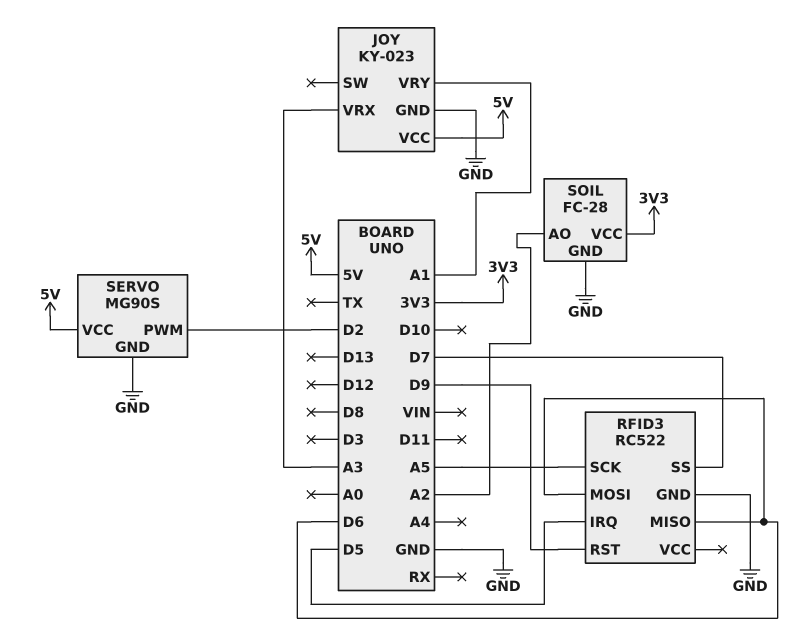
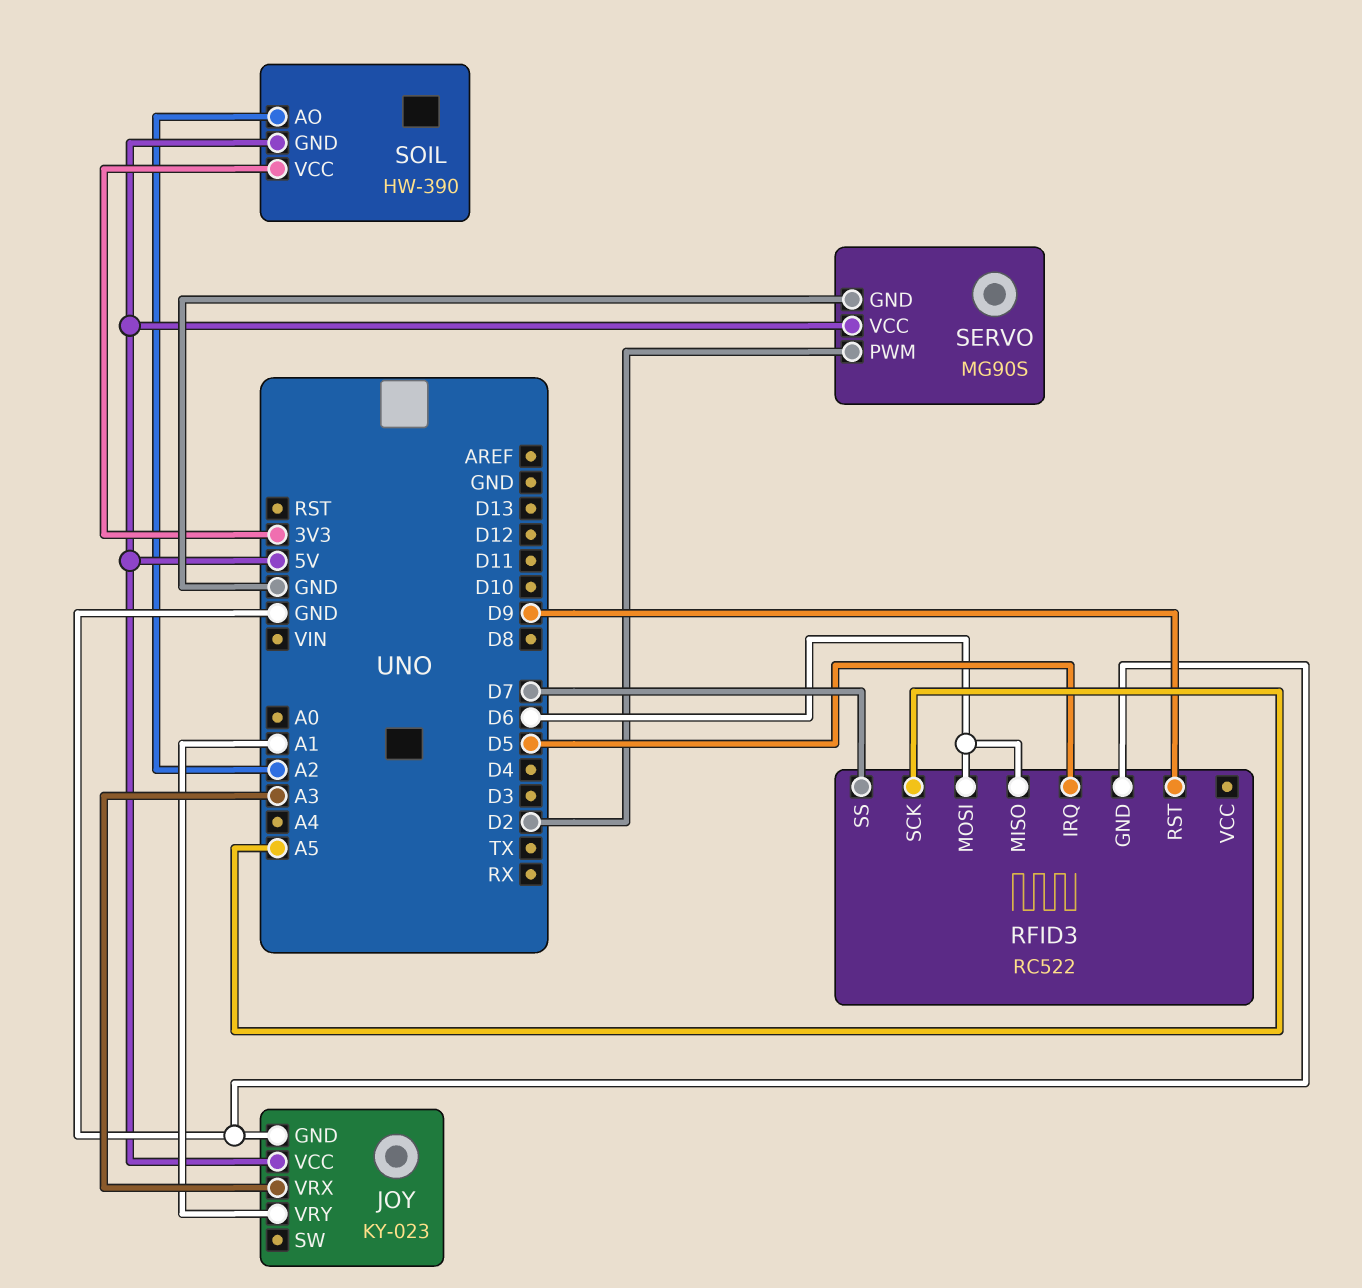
SOIL: FC-28 -> HW-390
SOIL pin GND: GND -> 5V

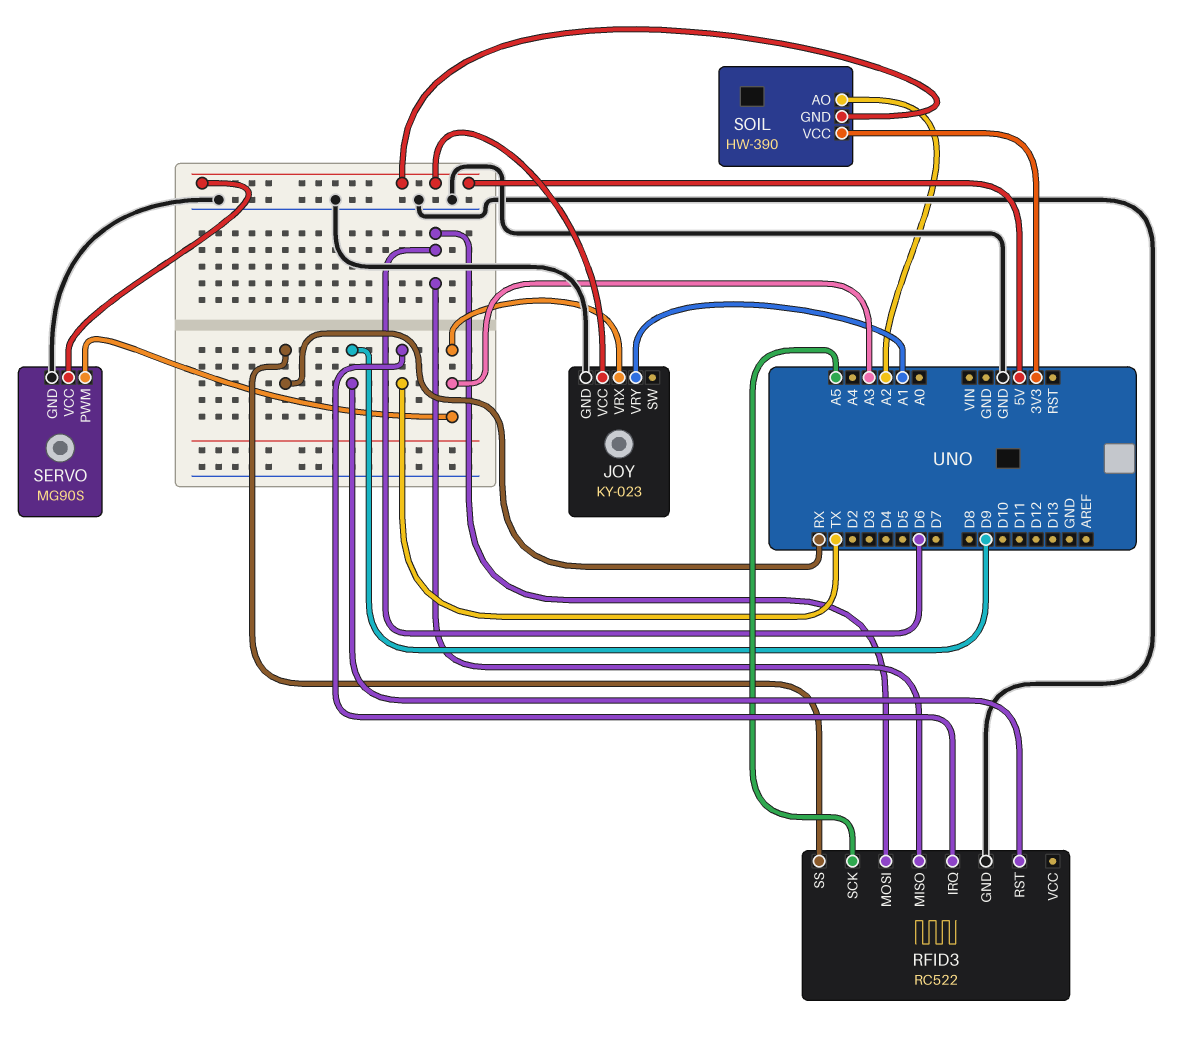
RFID3 pin IRQ: D5 -> TX
RFID3 pin SS: D7 -> RX
SERVO pin PWM: D2 -> A3

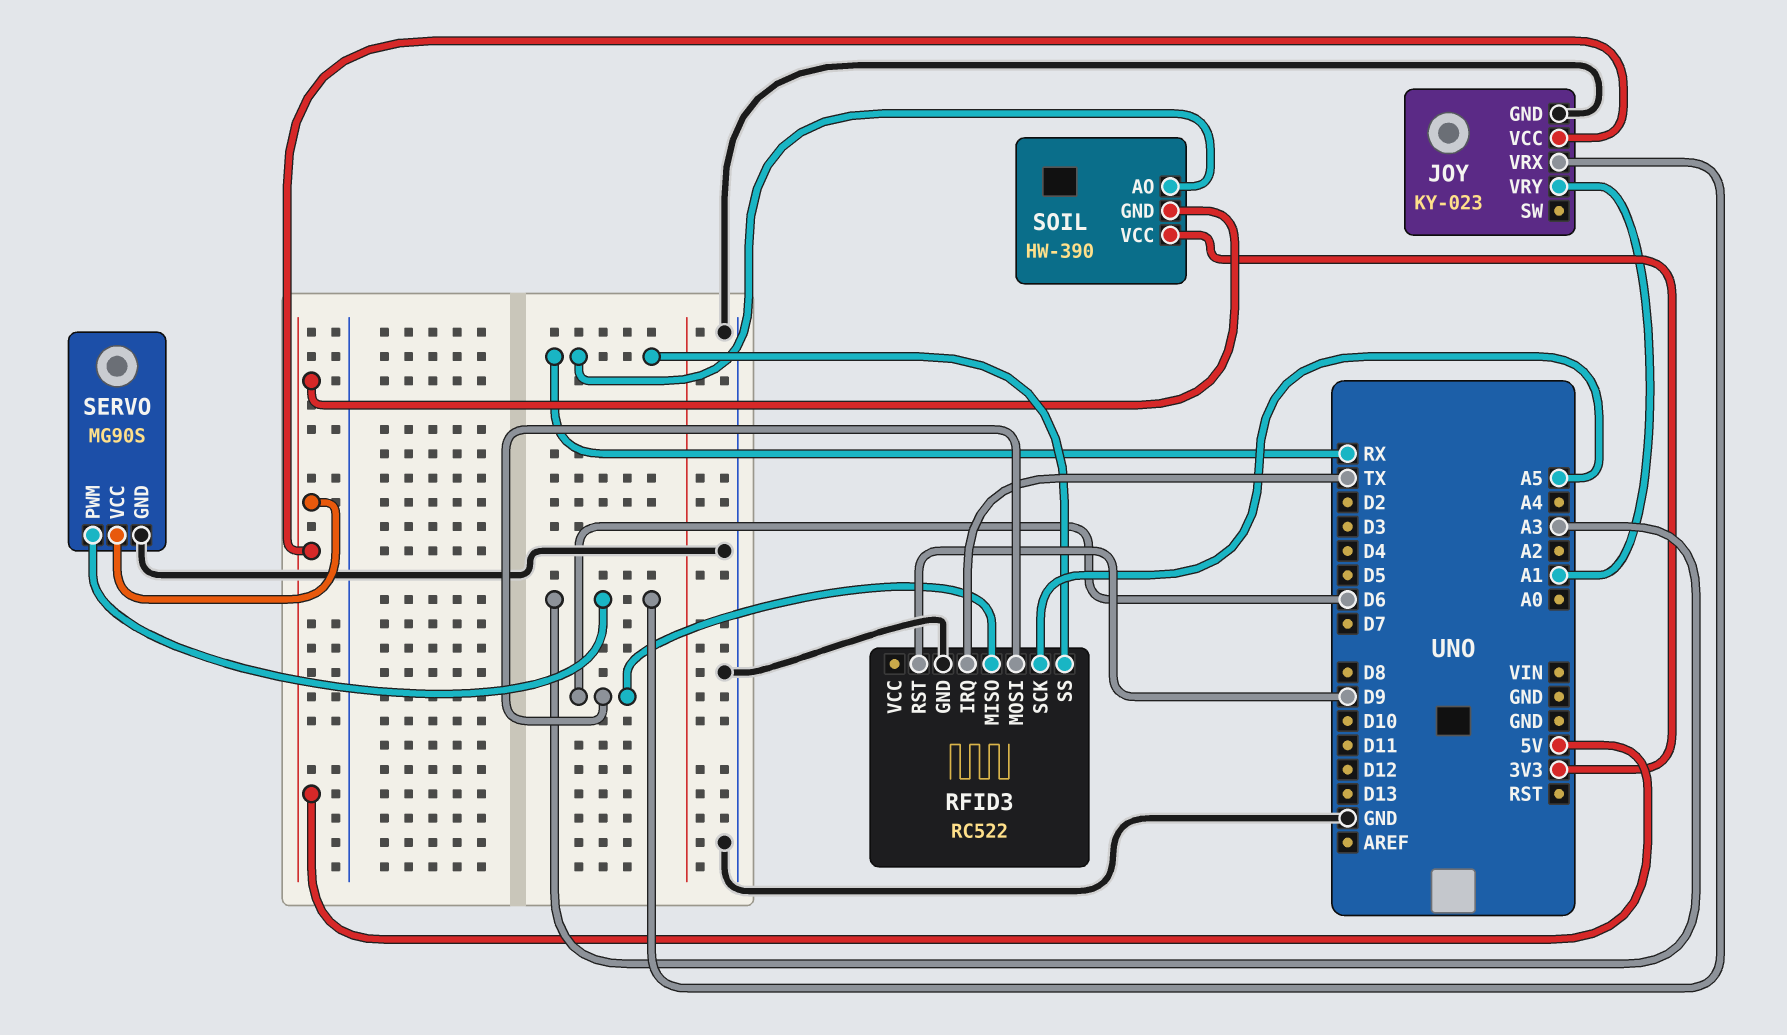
SOIL pin AO: A2 -> RX

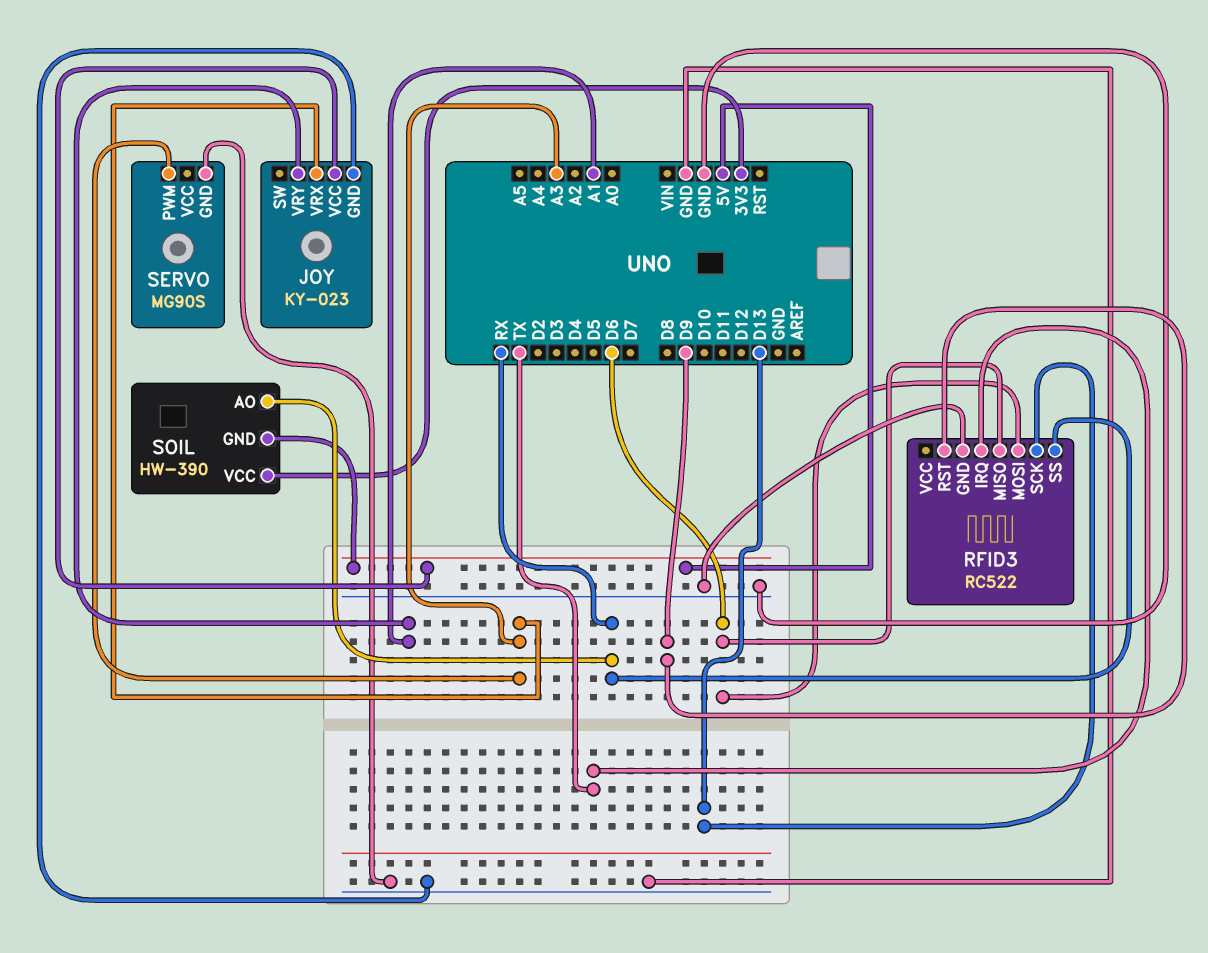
RFID3 pin SCK: A5 -> D13
SERVO pin VCC: 5V -> none

